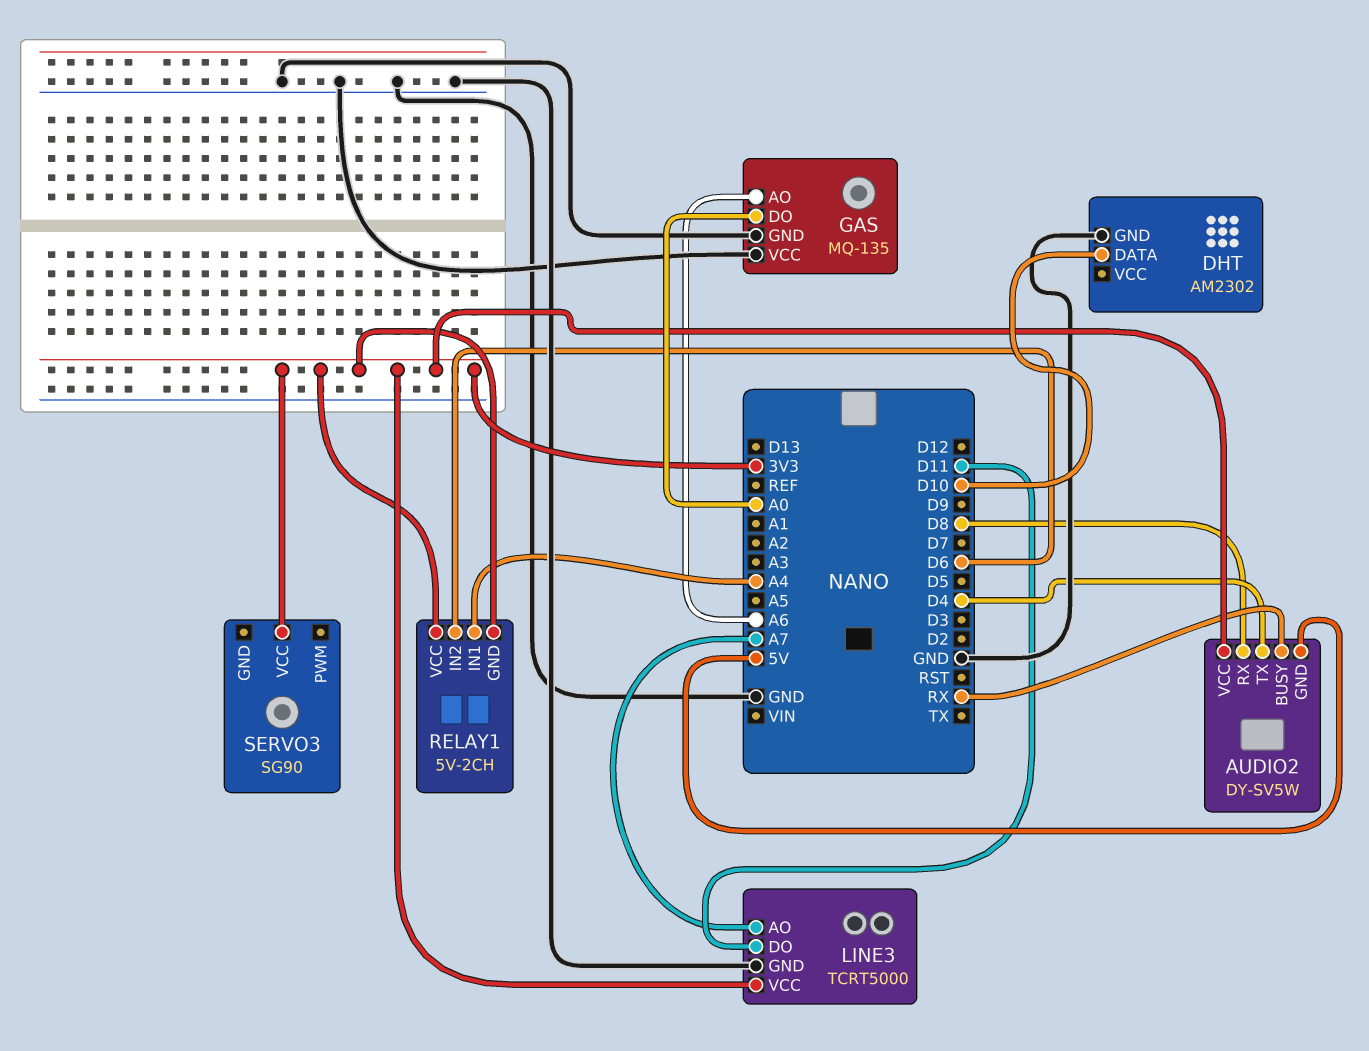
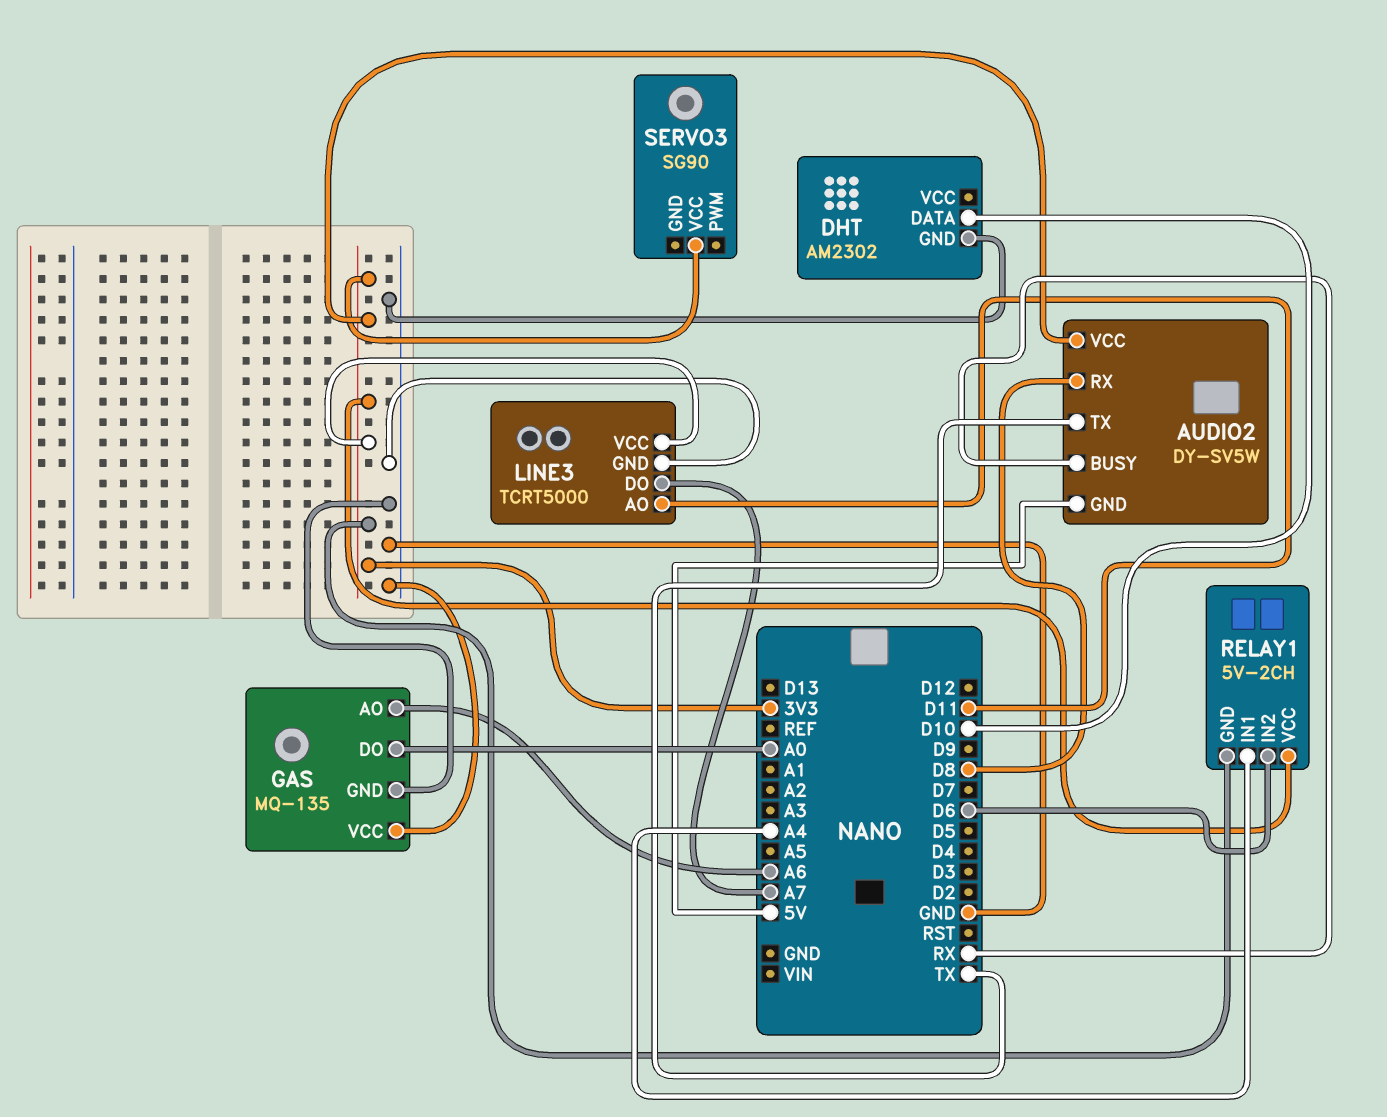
AUDIO2 pin TX: D4 -> TX
LINE3 pin AO: A7 -> D11
LINE3 pin DO: D11 -> A7

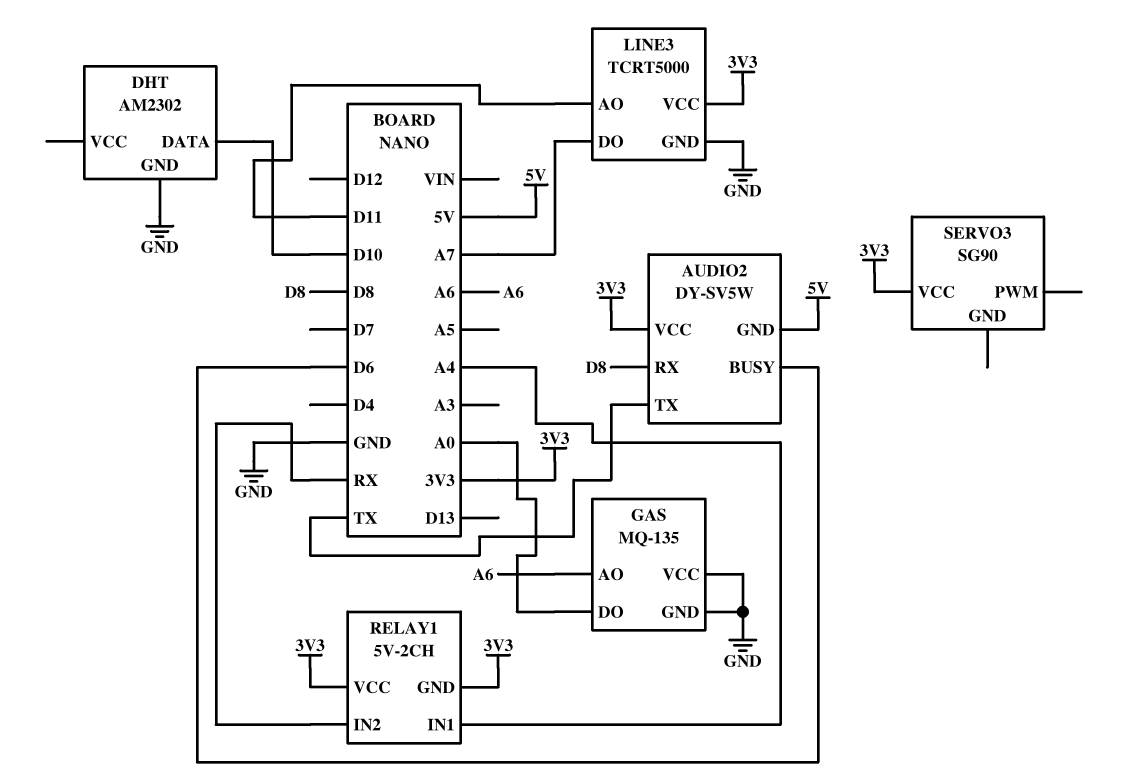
AUDIO2 pin BUSY: RX -> D6
RELAY1 pin IN2: D6 -> RX

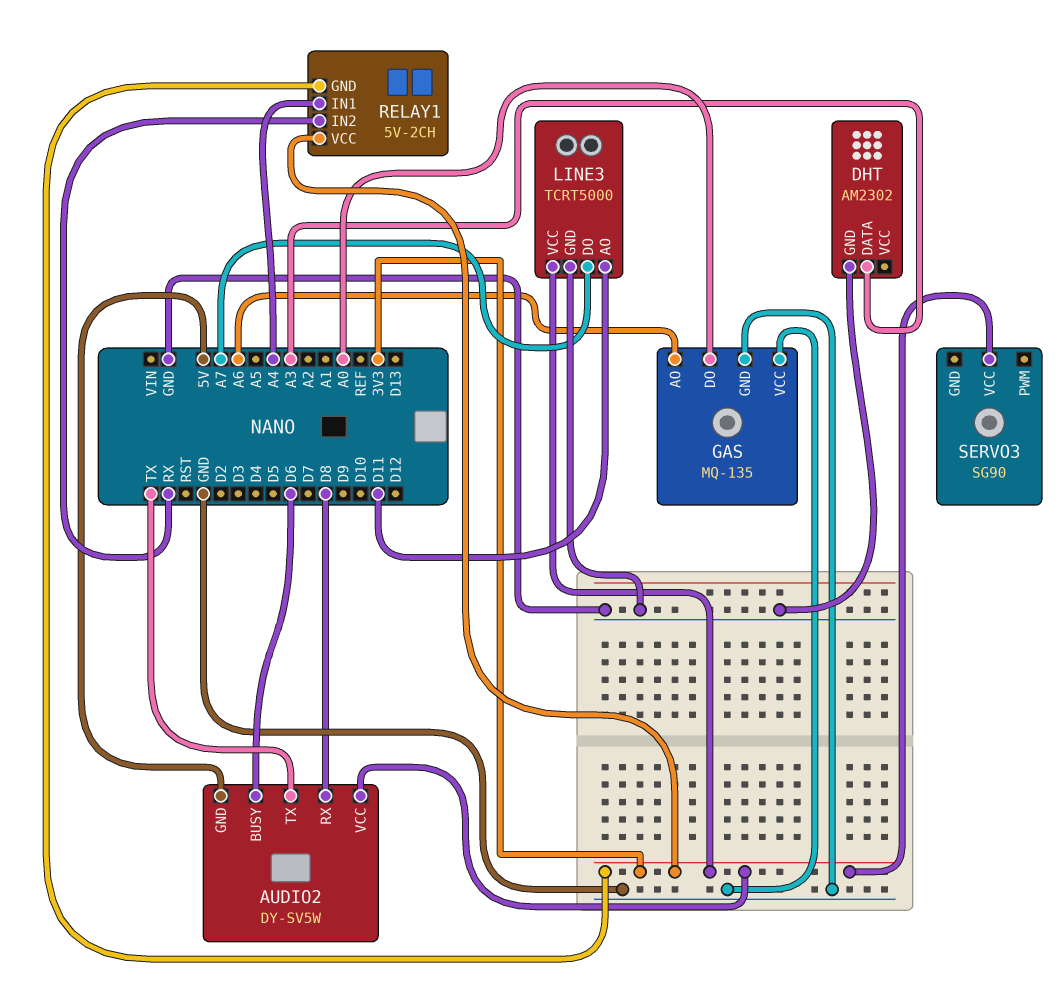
DHT pin DATA: D10 -> A3

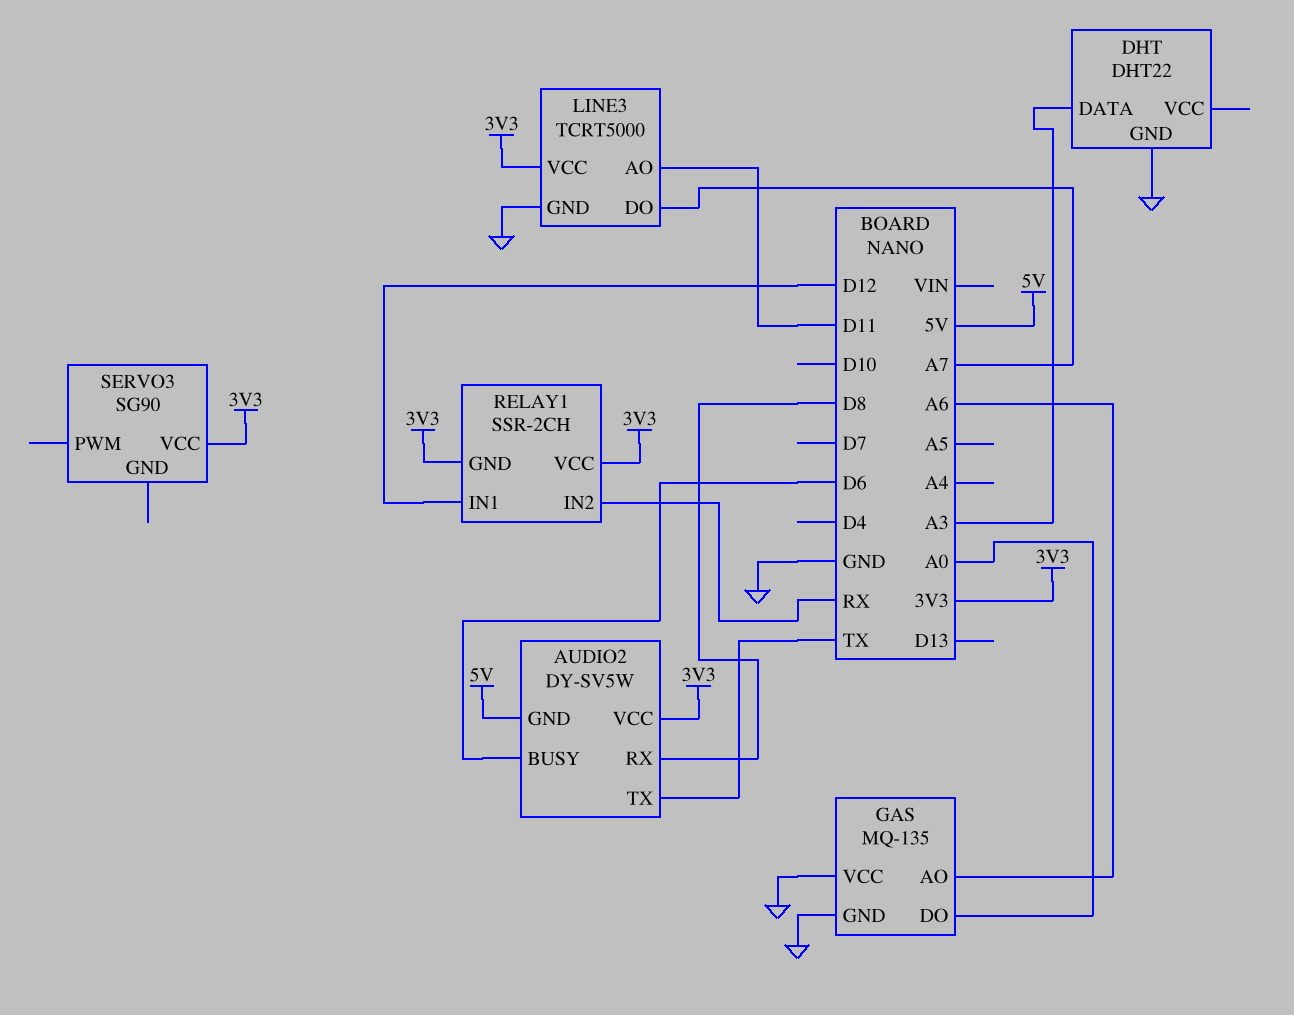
DHT: AM2302 -> DHT22
RELAY1: 5V-2CH -> SSR-2CH
RELAY1 pin IN1: A4 -> D12

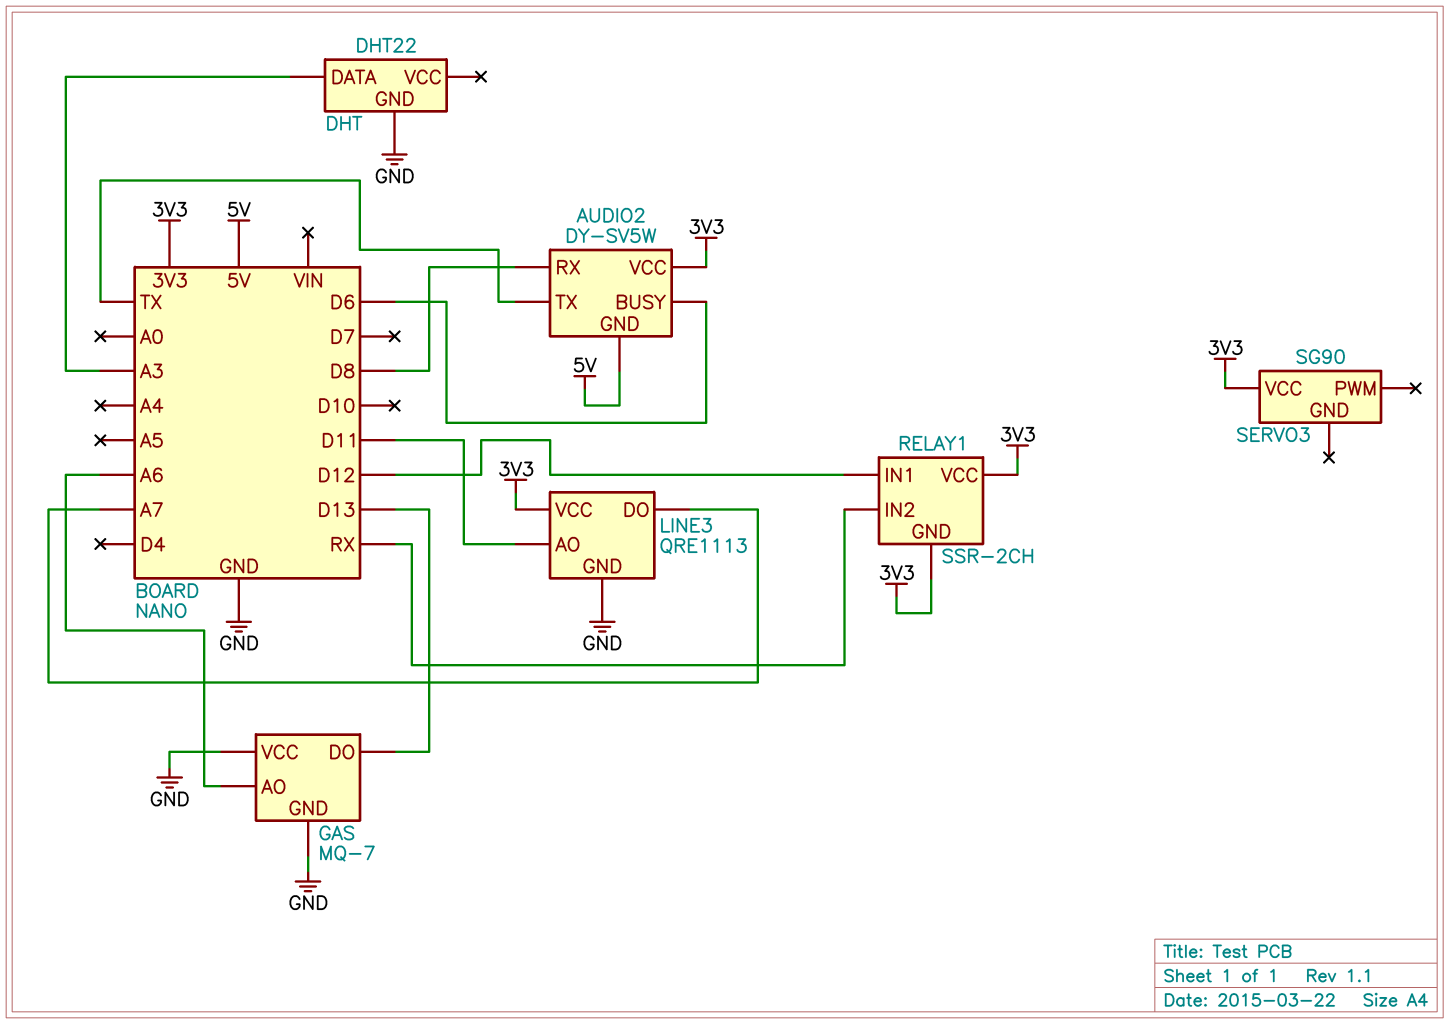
GAS: MQ-135 -> MQ-7
GAS pin DO: A0 -> D13
LINE3: TCRT5000 -> QRE1113

